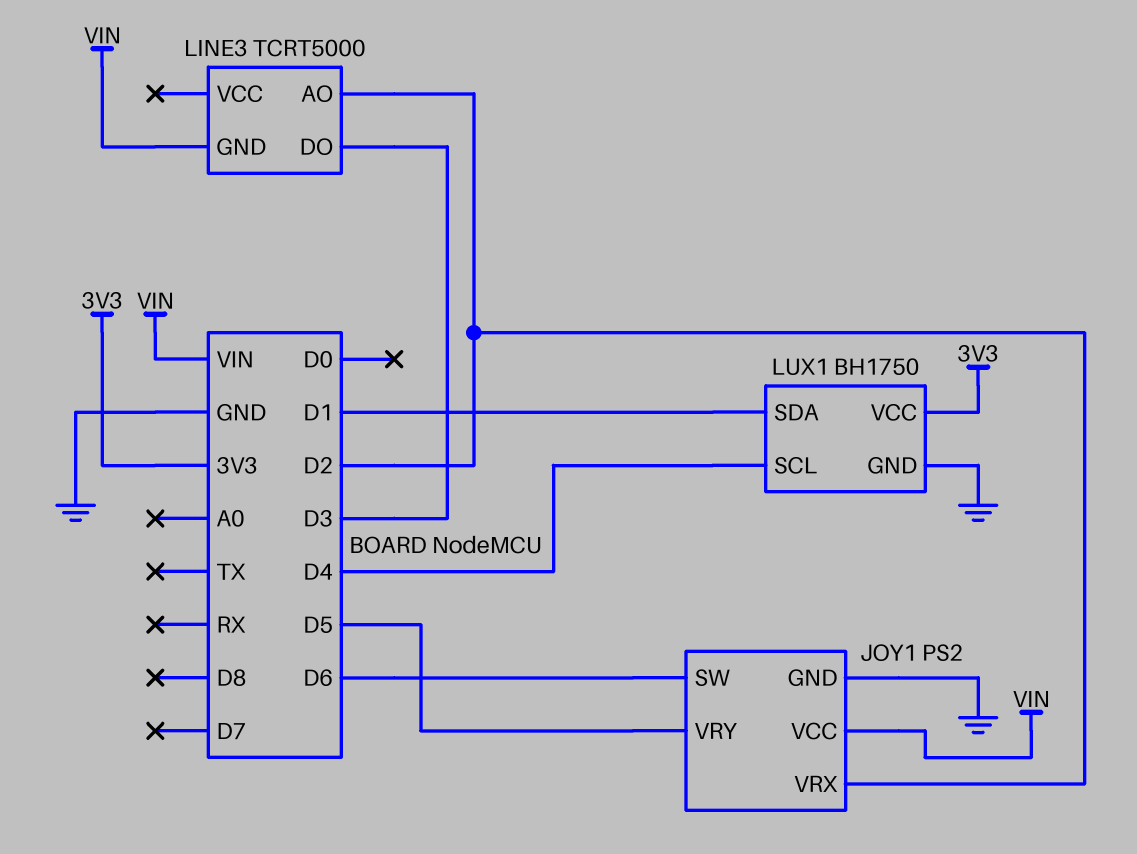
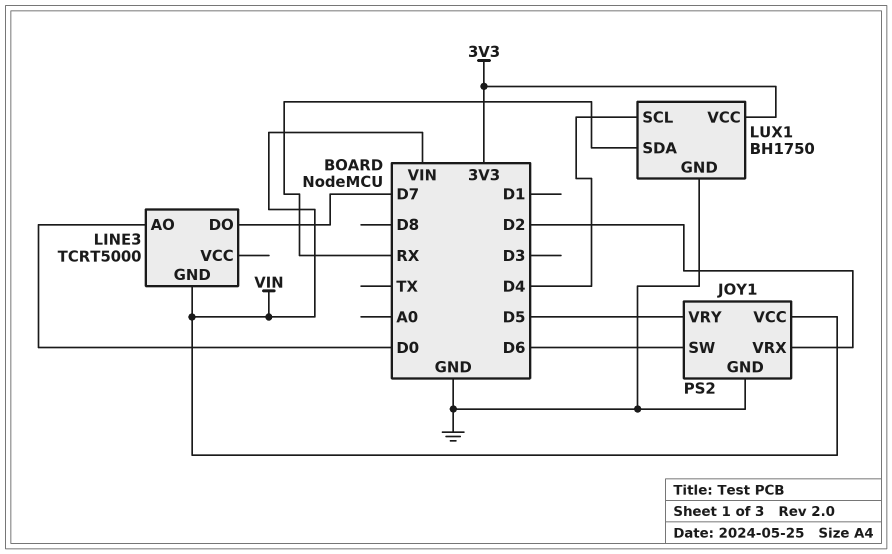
LINE3 pin AO: D2 -> D0
LINE3 pin DO: D3 -> D7
LUX1 pin SDA: D1 -> RX

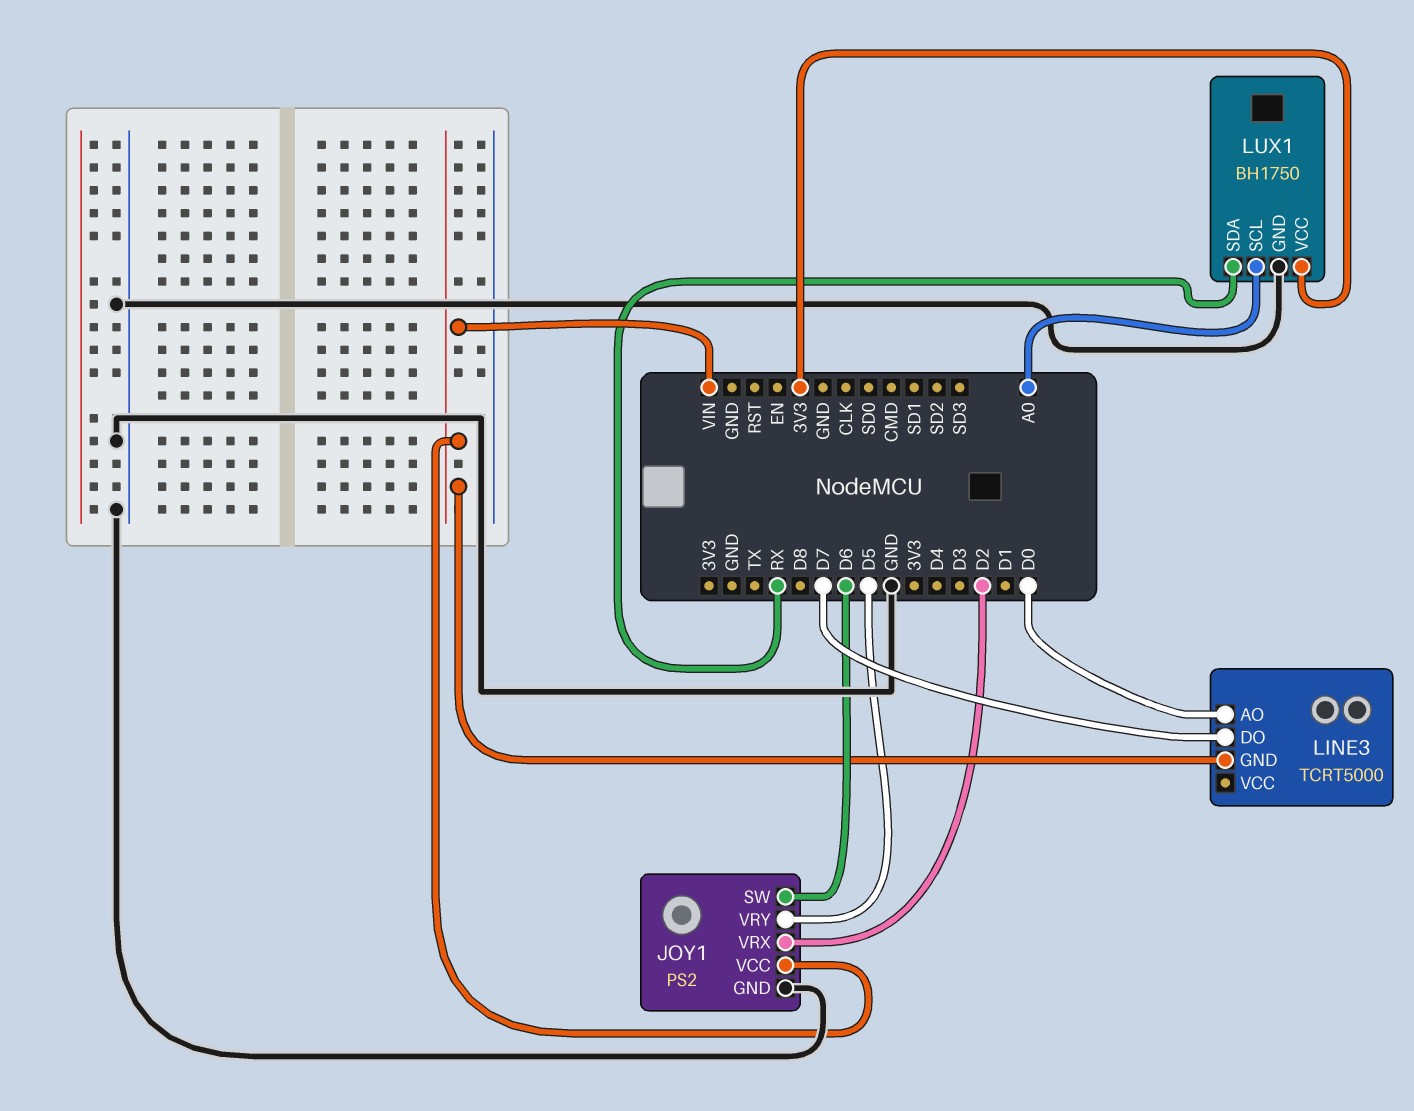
LUX1 pin SCL: D4 -> A0

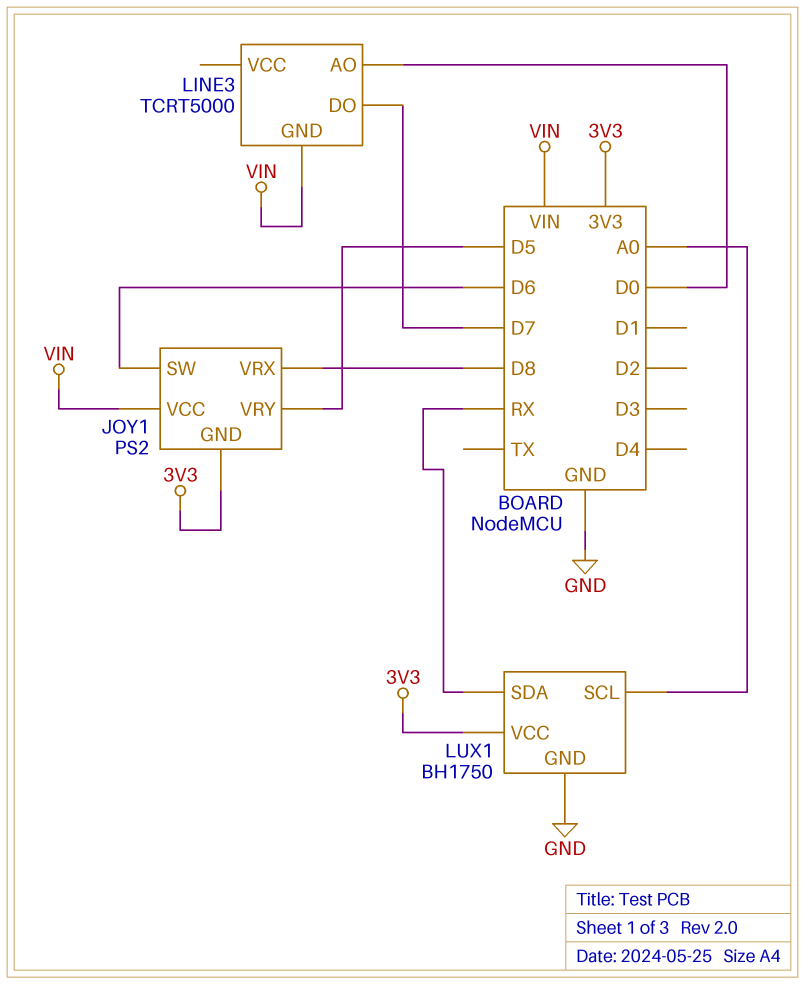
JOY1 pin GND: GND -> 3V3
JOY1 pin VRX: D2 -> D8

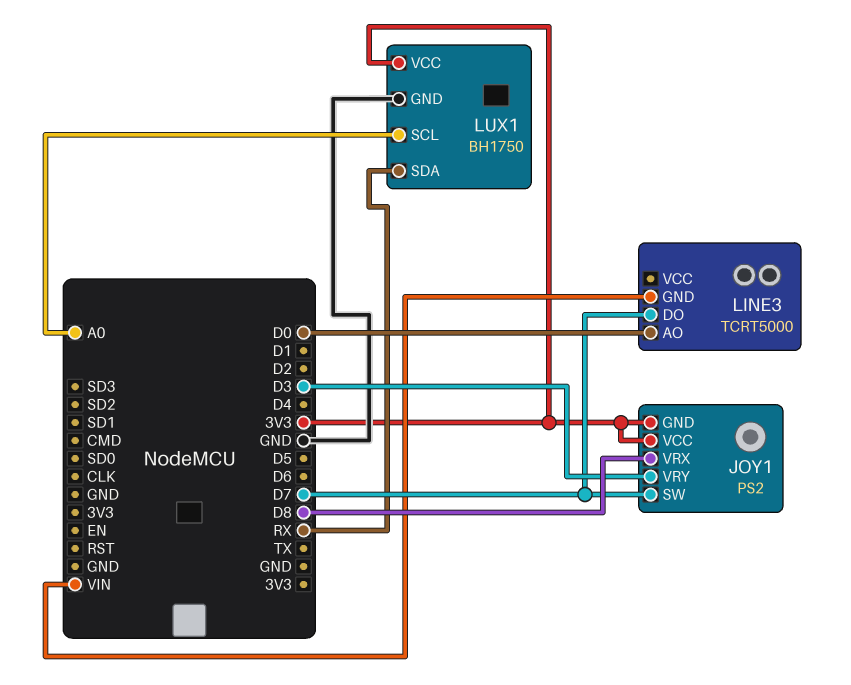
JOY1 pin SW: D6 -> D7
JOY1 pin VCC: VIN -> 3V3
JOY1 pin VRY: D5 -> D3

